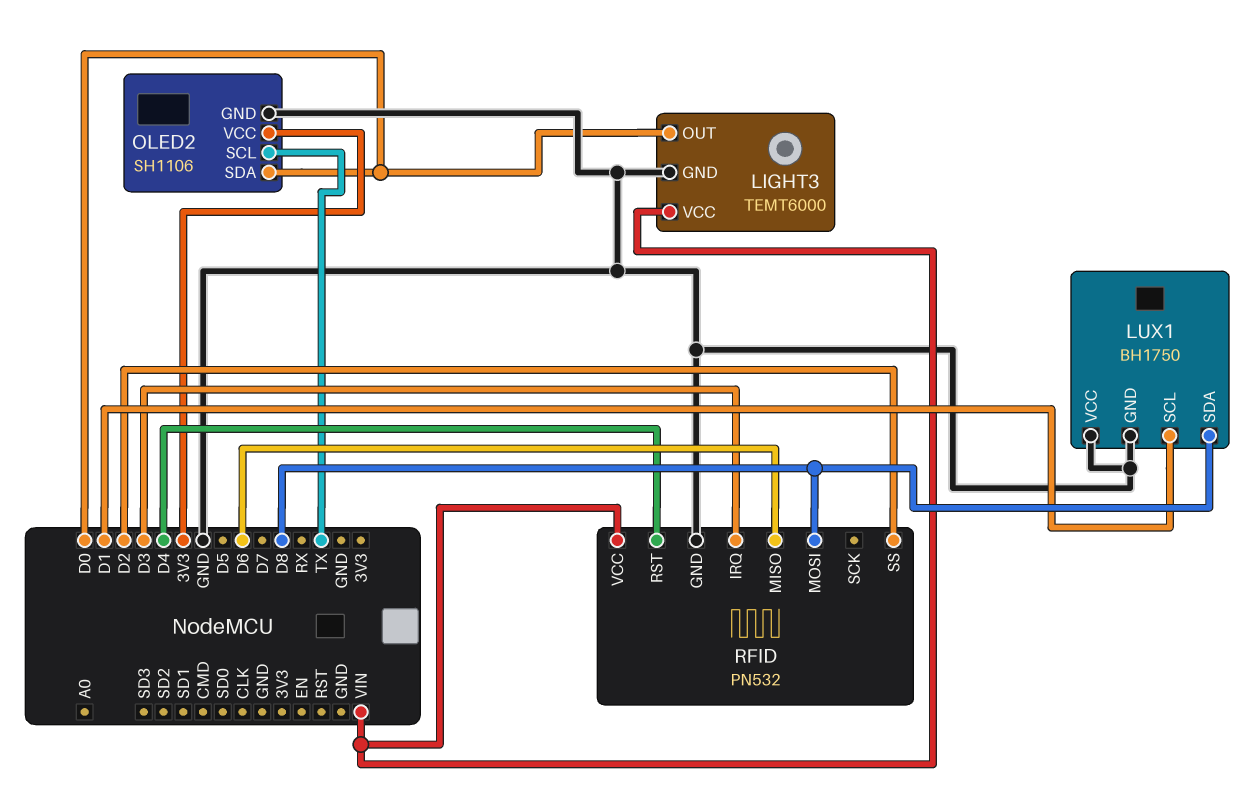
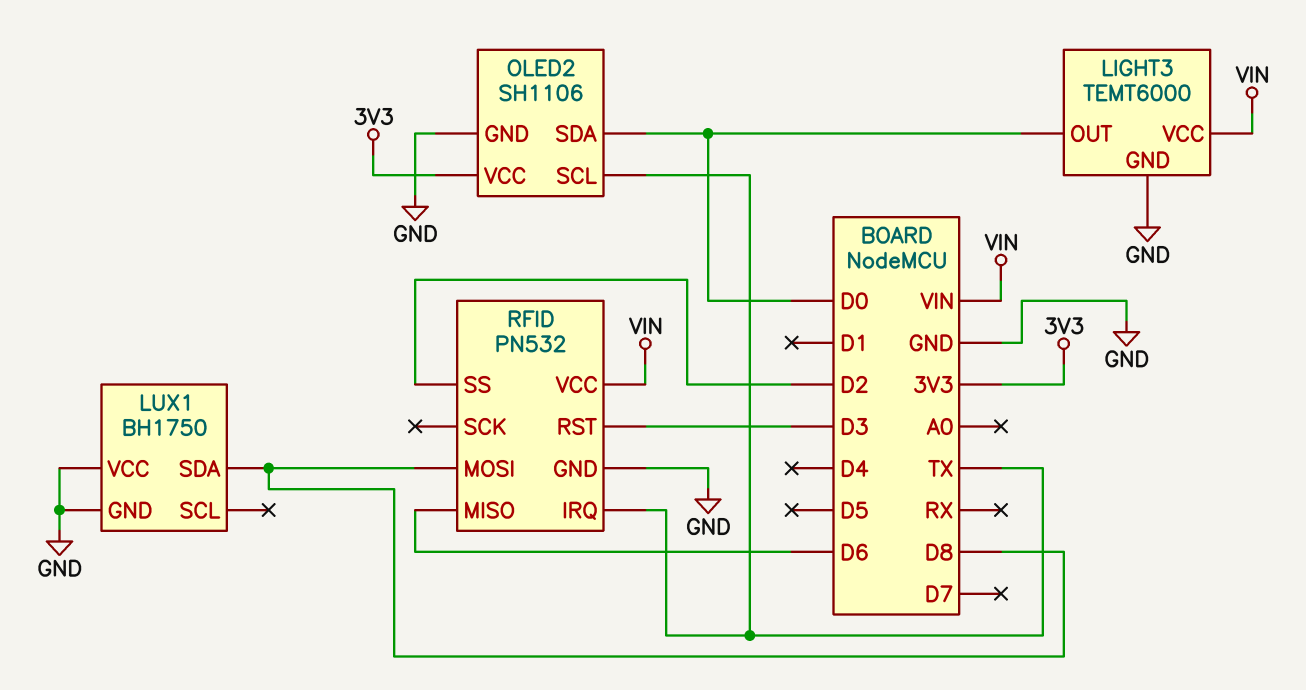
LUX1 pin SCL: D1 -> none
RFID pin IRQ: D3 -> TX
RFID pin RST: D4 -> D3

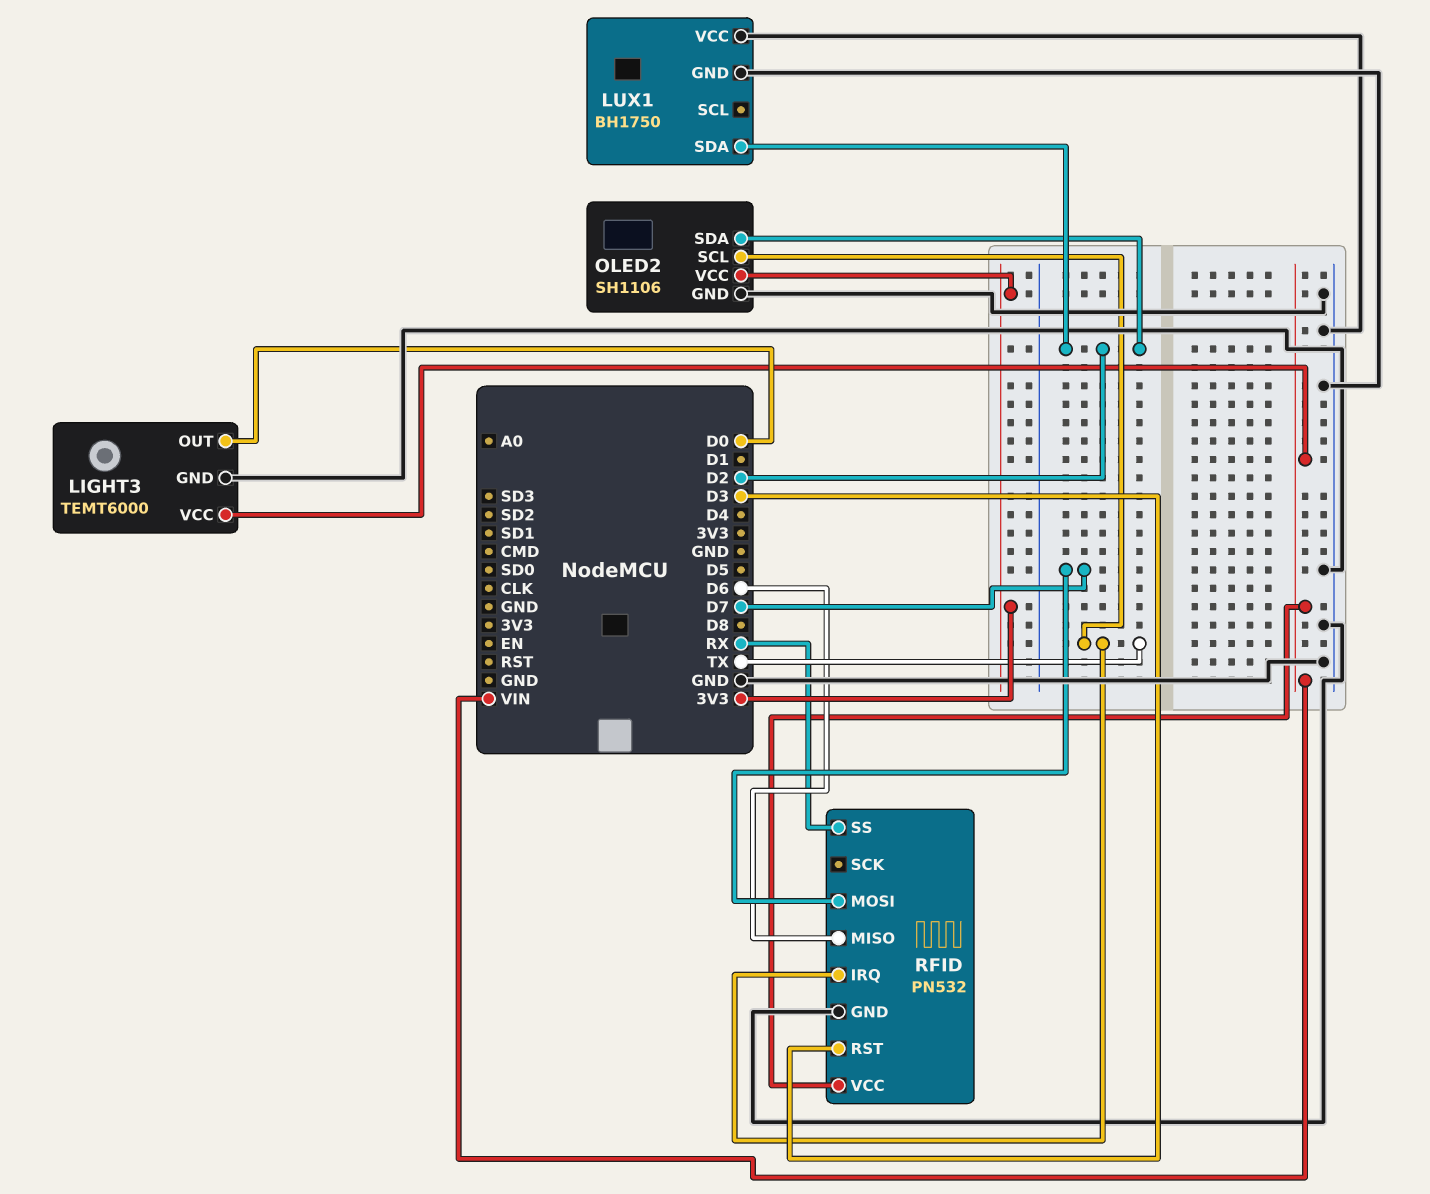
LUX1 pin SDA: D8 -> D2
OLED2 pin SDA: D0 -> D2
RFID pin MOSI: D8 -> D7
RFID pin SS: D2 -> RX

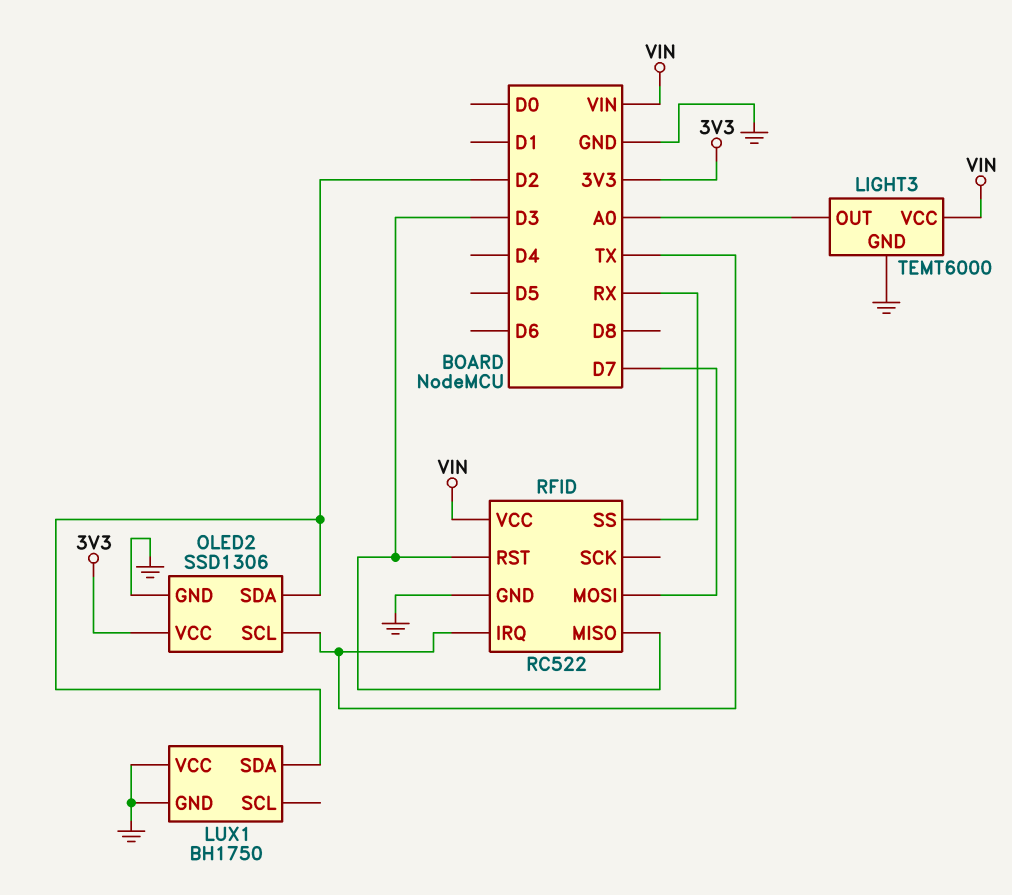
LIGHT3 pin OUT: D0 -> A0
OLED2: SH1106 -> SSD1306
RFID: PN532 -> RC522
RFID pin MISO: D6 -> D3

